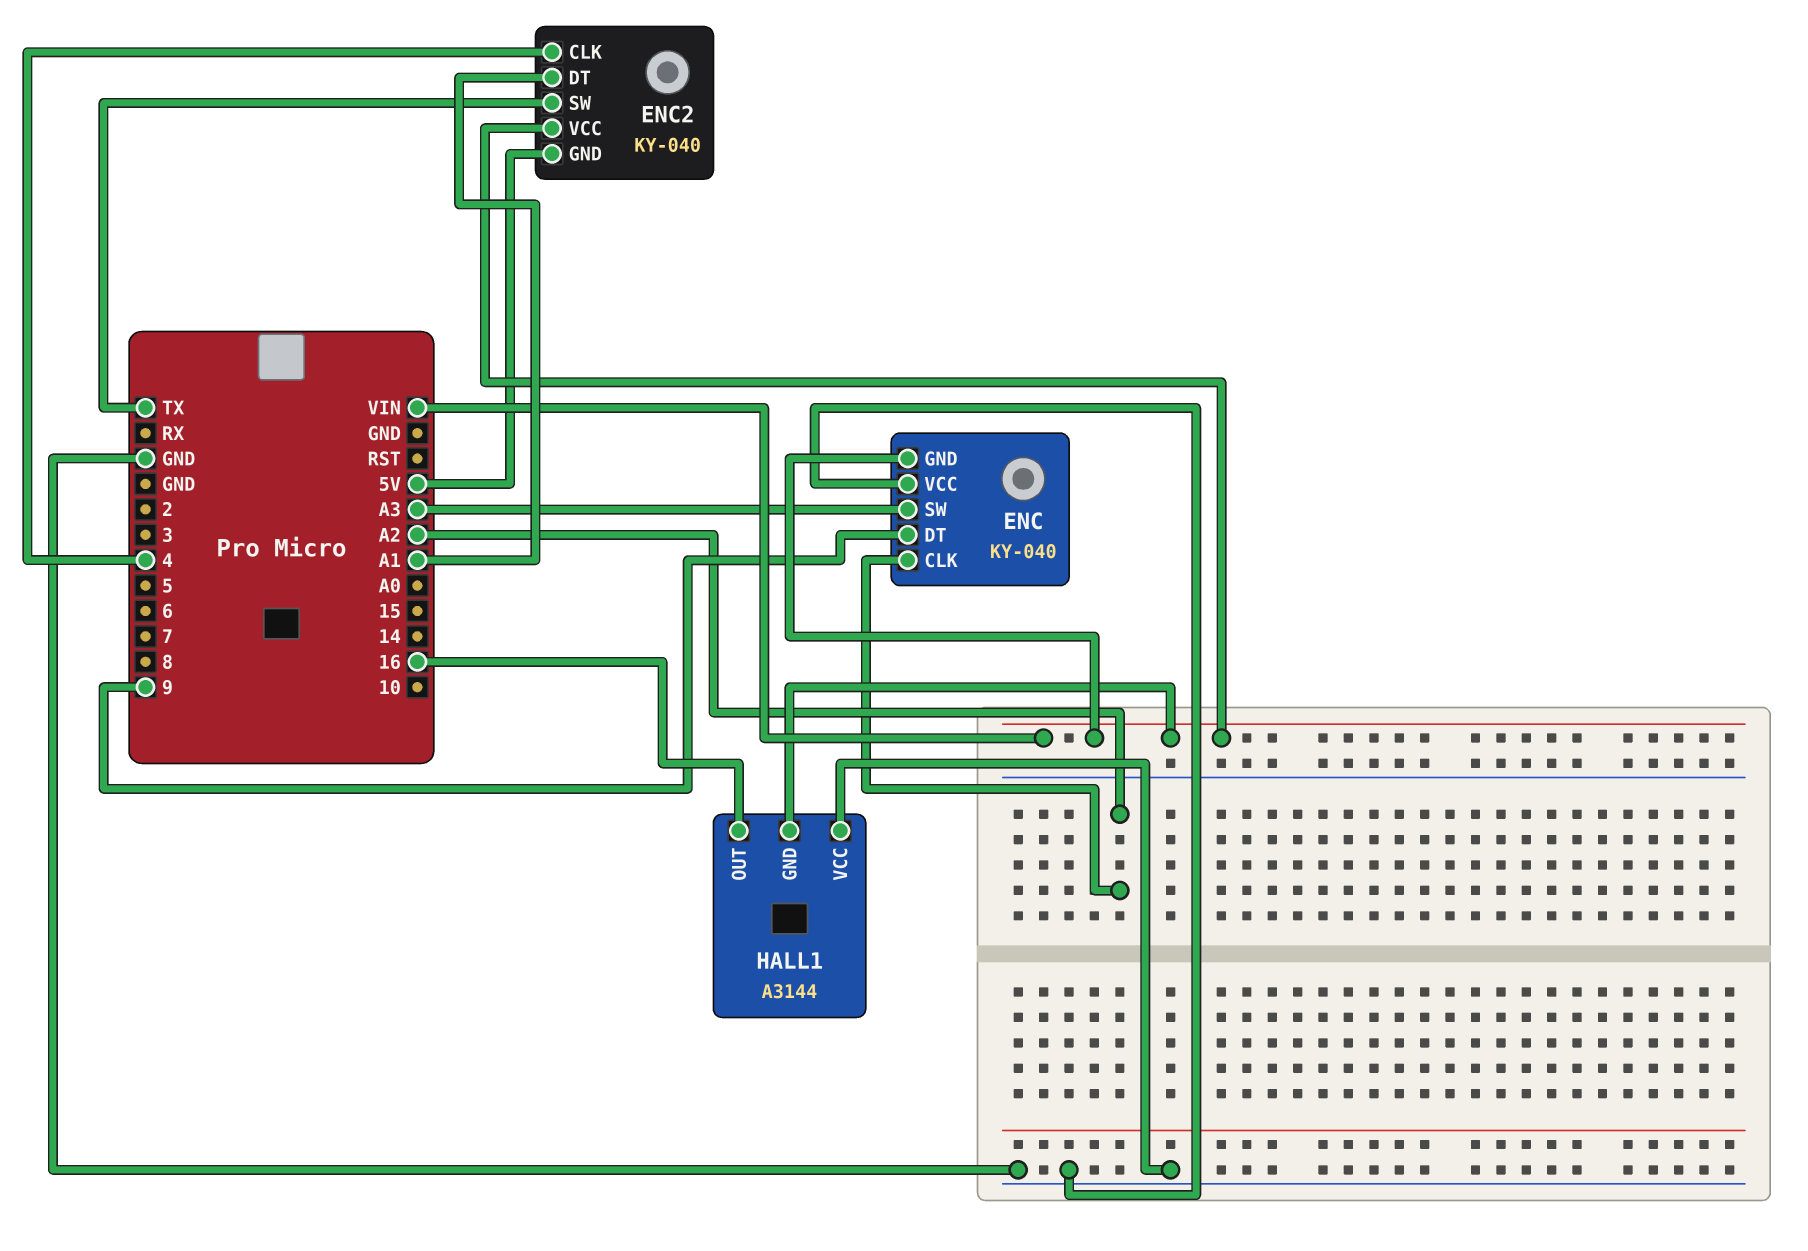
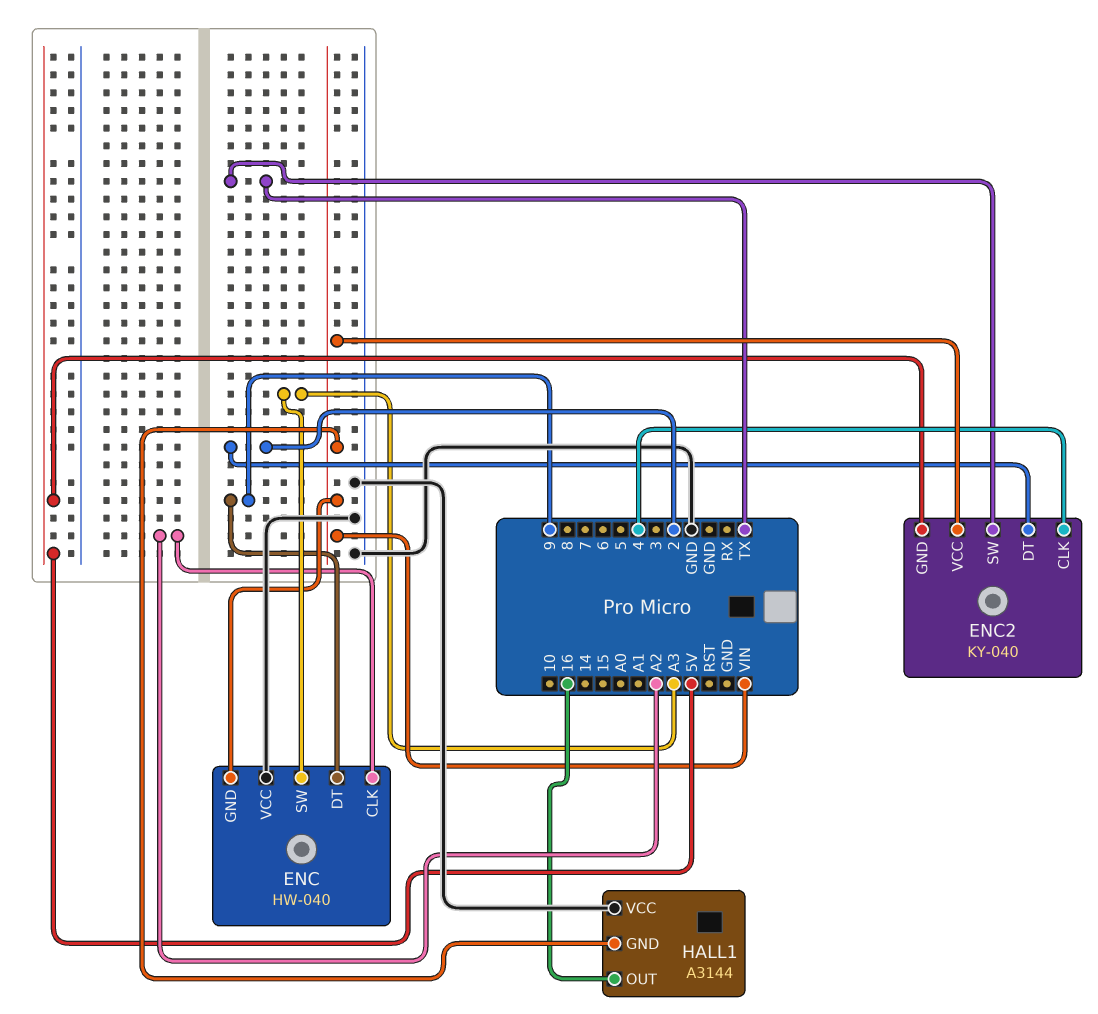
ENC: KY-040 -> HW-040
ENC2 pin DT: A1 -> 2

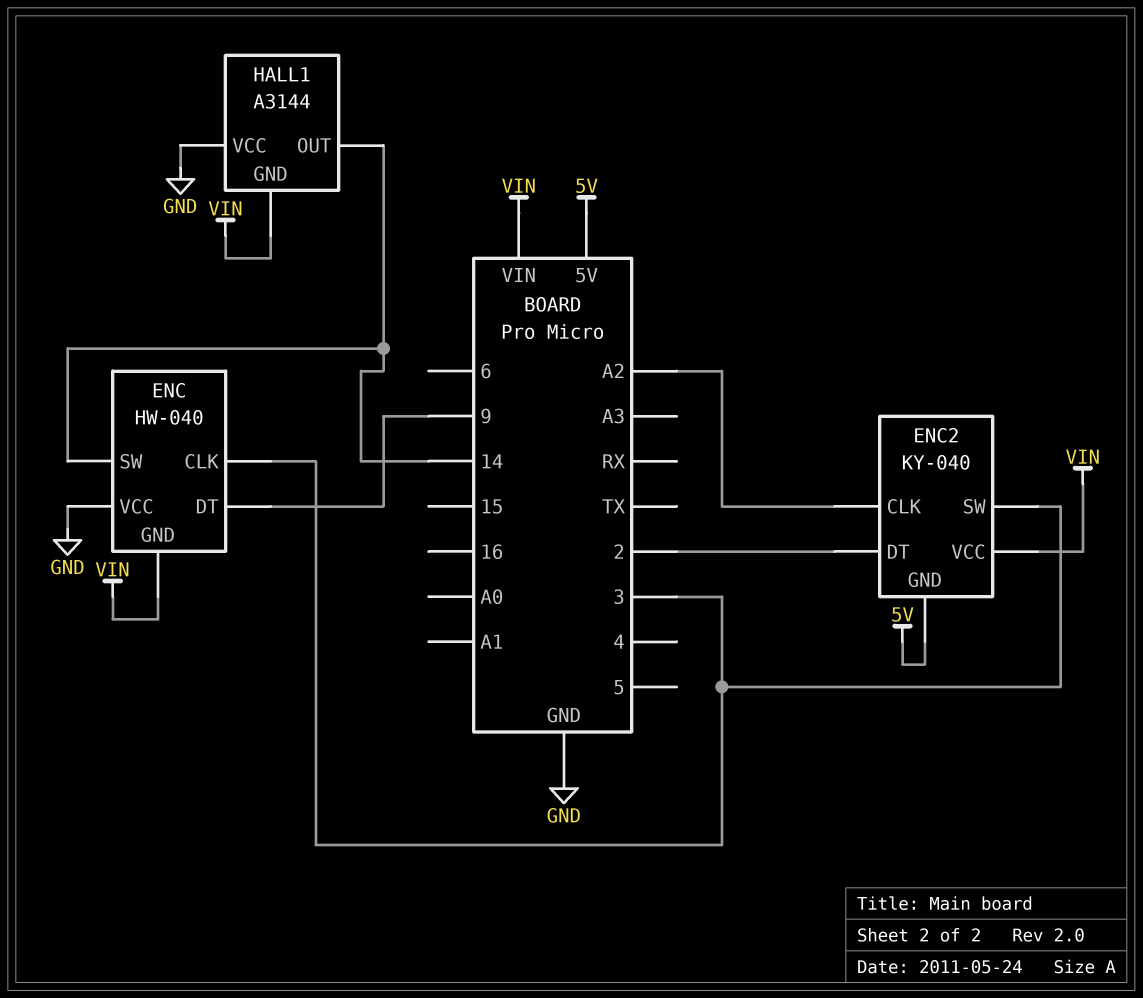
ENC pin CLK: A2 -> 3
ENC pin SW: A3 -> 14
ENC2 pin CLK: 4 -> A2
ENC2 pin SW: TX -> 3
HALL1 pin OUT: 16 -> 14

